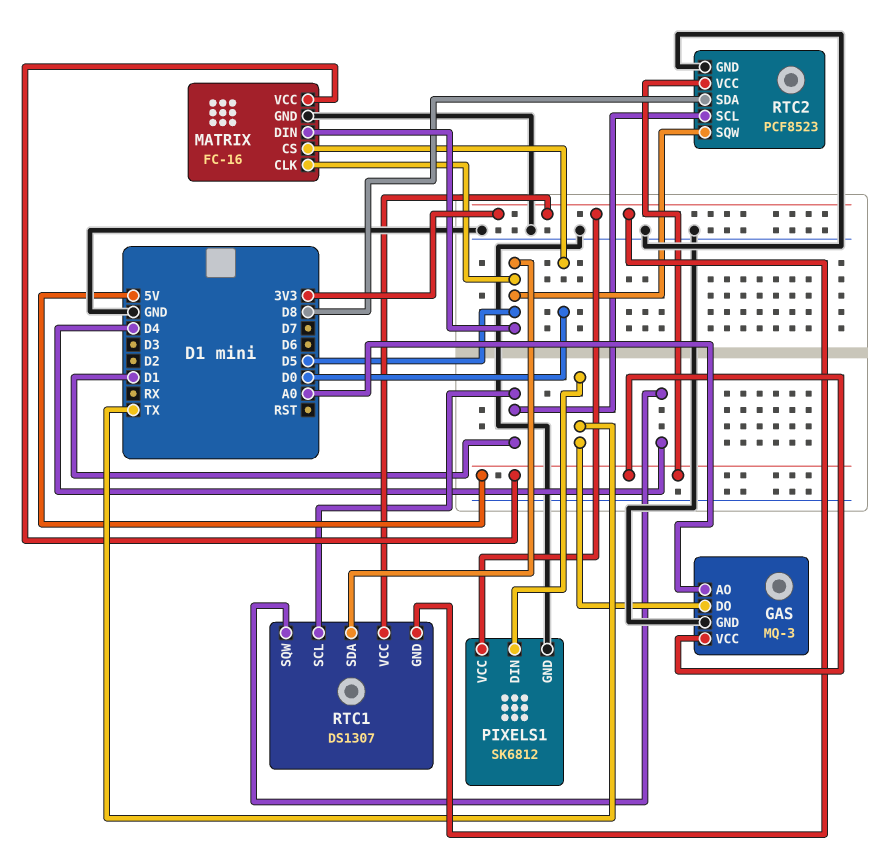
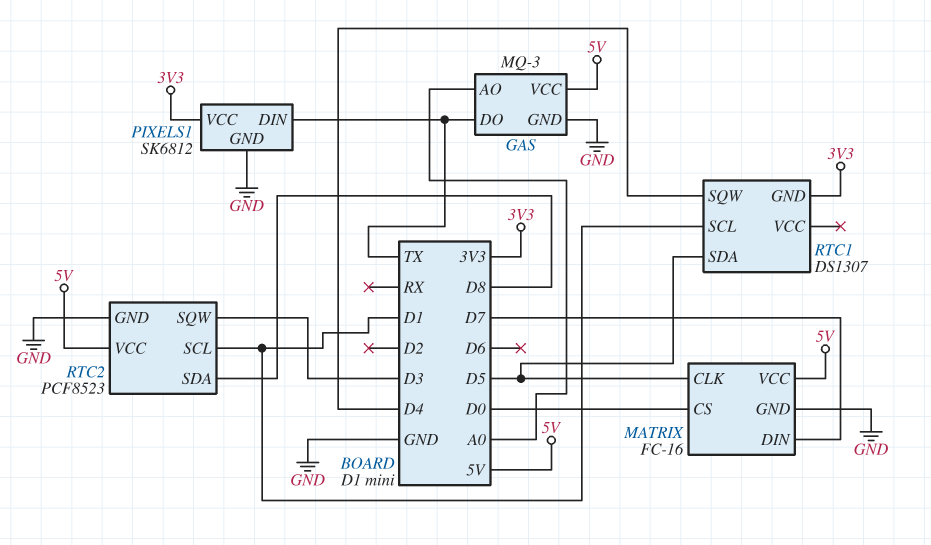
MATRIX pin DIN: D5 -> D7
RTC1 pin VCC: 3V3 -> none
RTC2 pin SQW: D5 -> D3

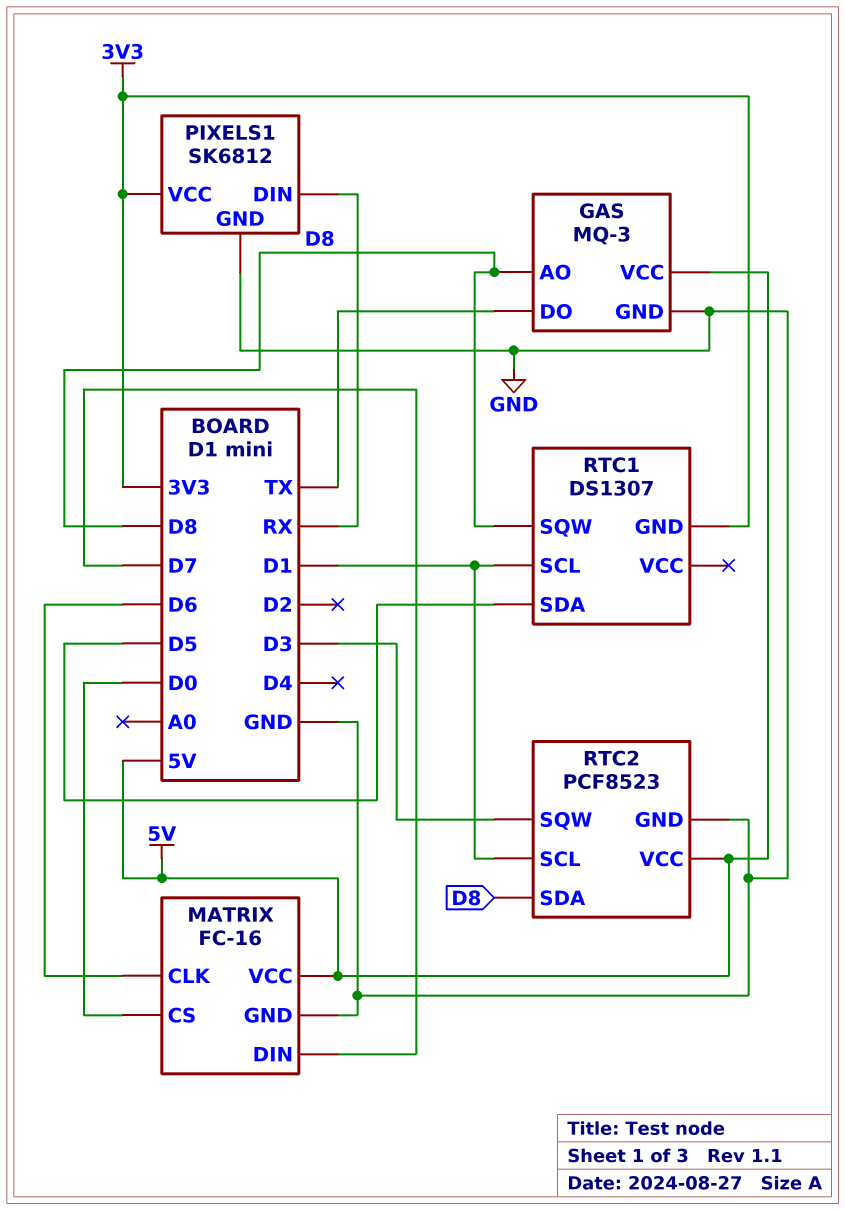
GAS pin AO: A0 -> D8
MATRIX pin CLK: D5 -> D6
PIXELS1 pin DIN: TX -> RX
RTC1 pin SQW: D4 -> D8

